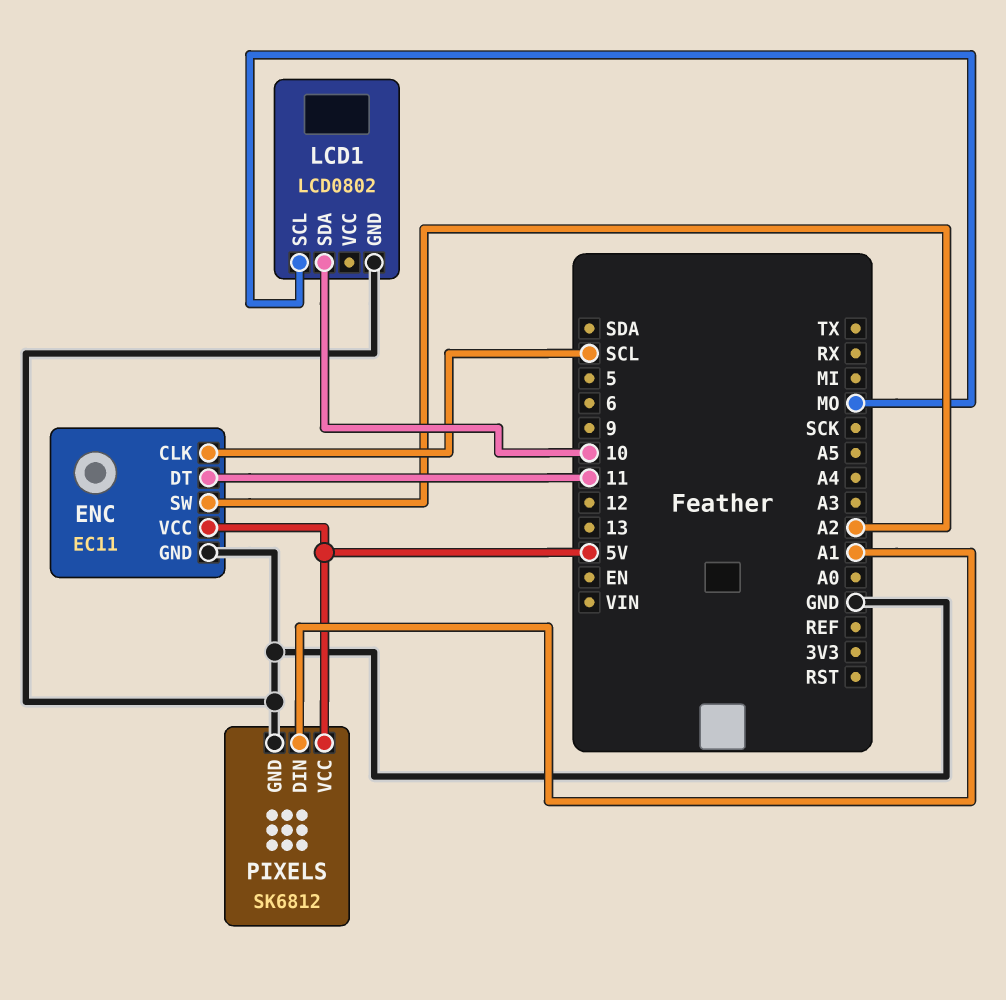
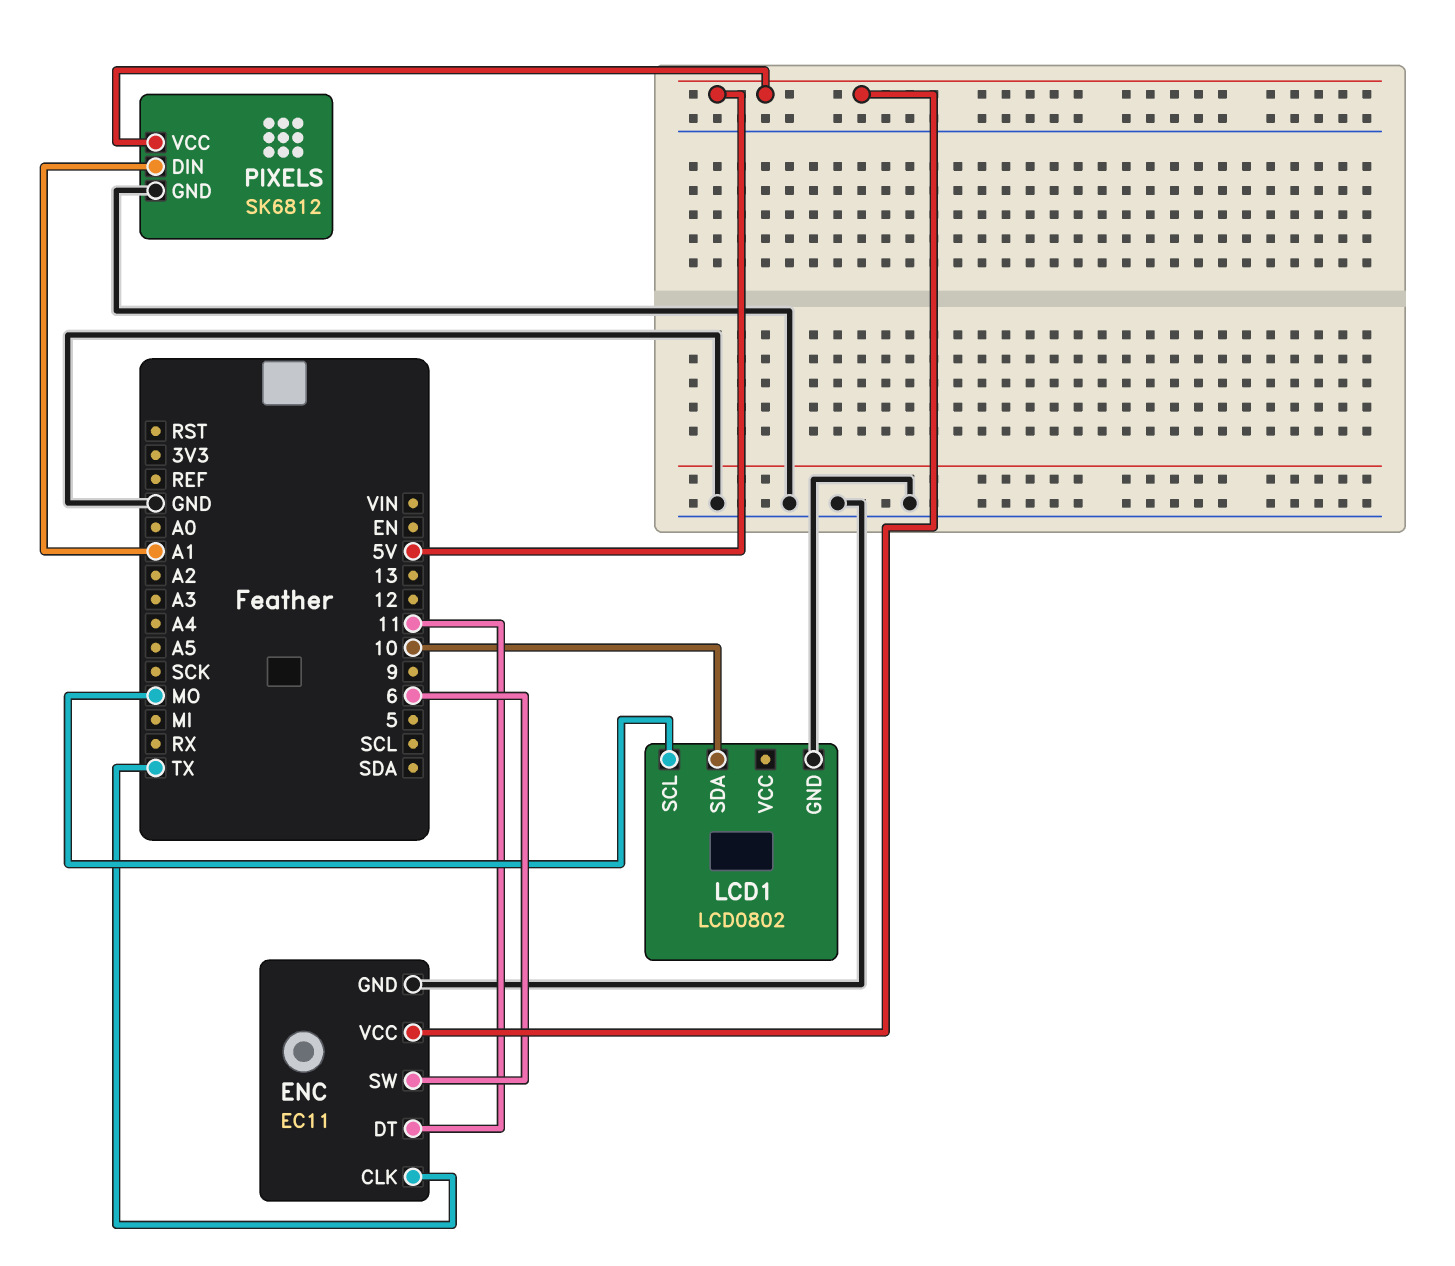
ENC pin CLK: SCL -> TX
ENC pin SW: A2 -> 6

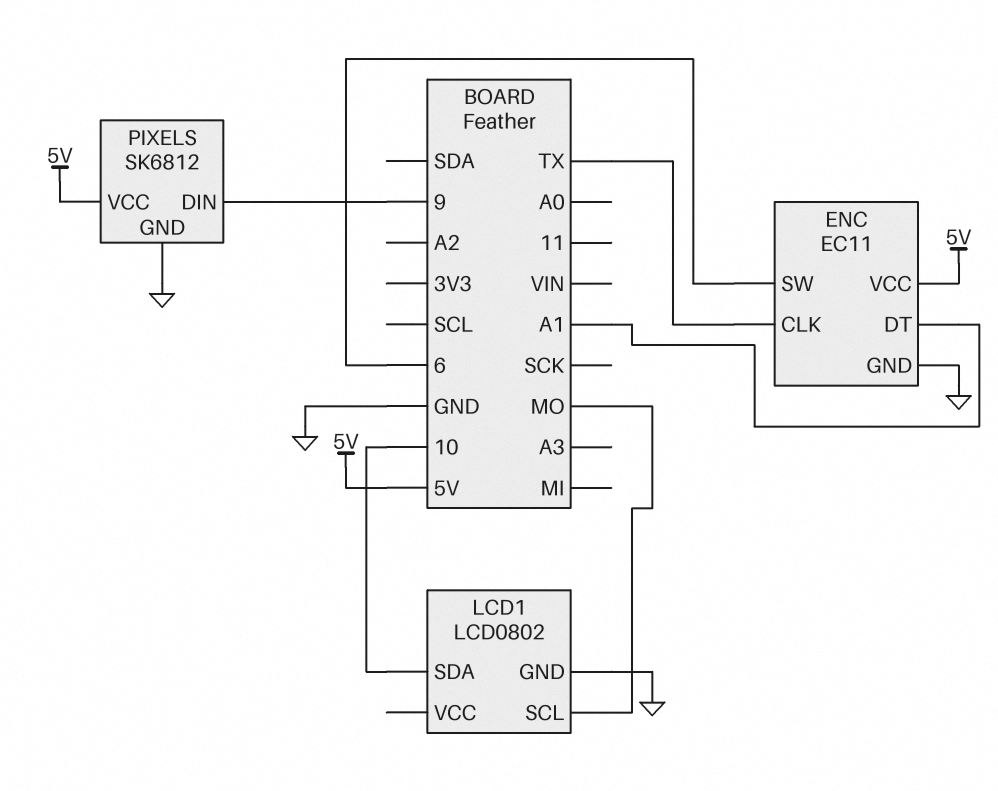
ENC pin DT: 11 -> A1
PIXELS pin DIN: A1 -> 9

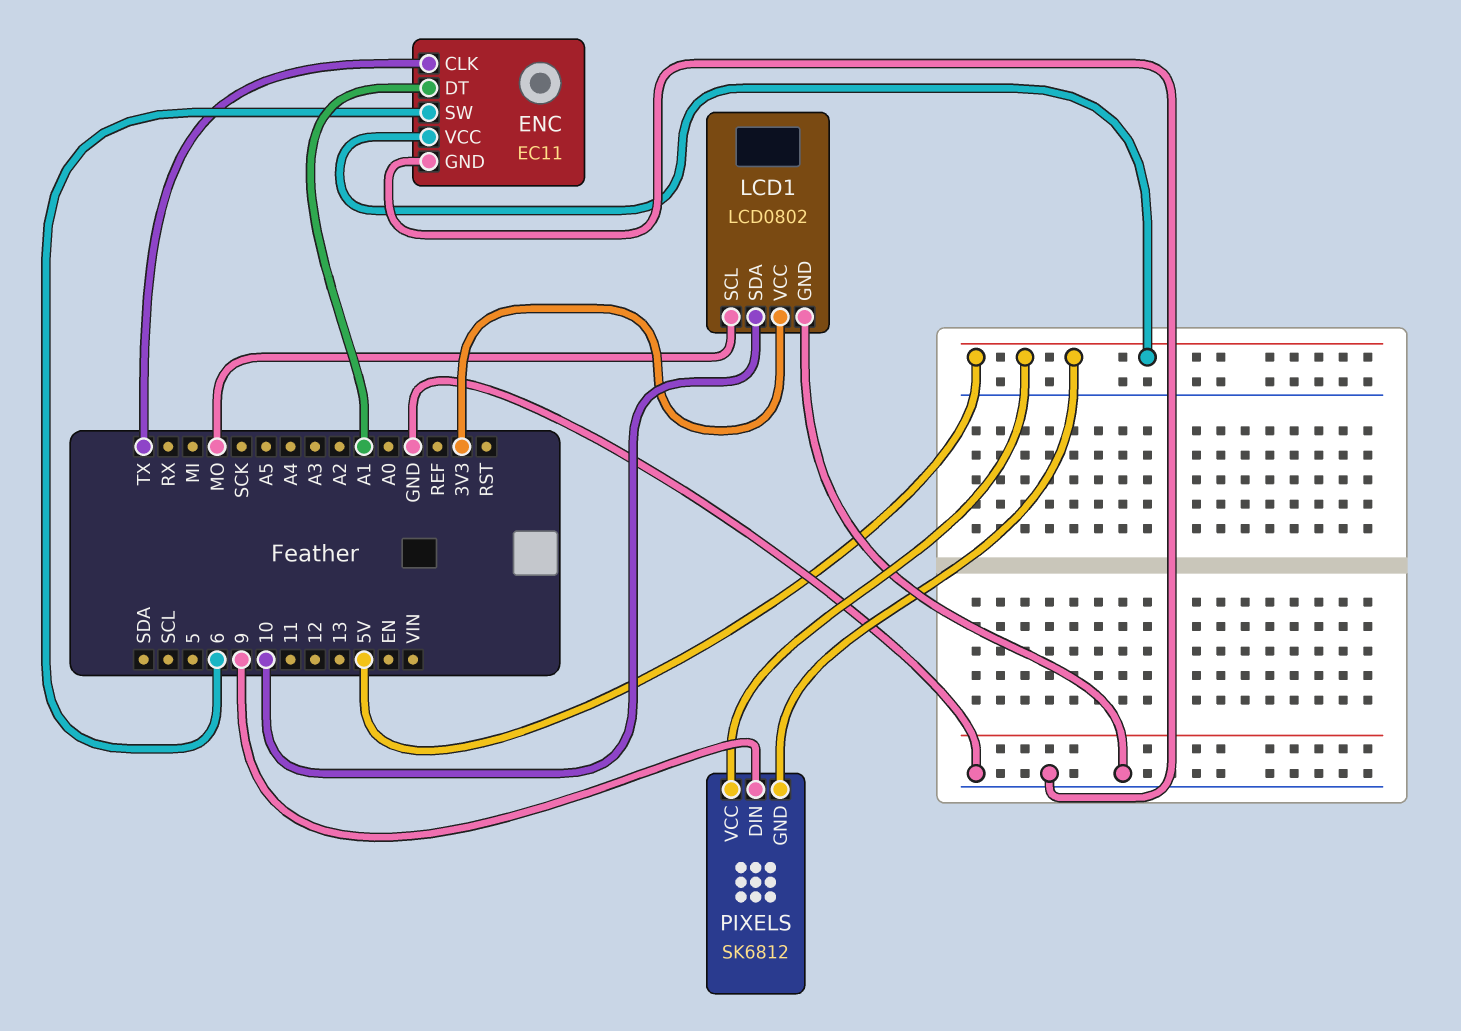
LCD1 pin VCC: none -> 3V3
PIXELS pin GND: GND -> 5V

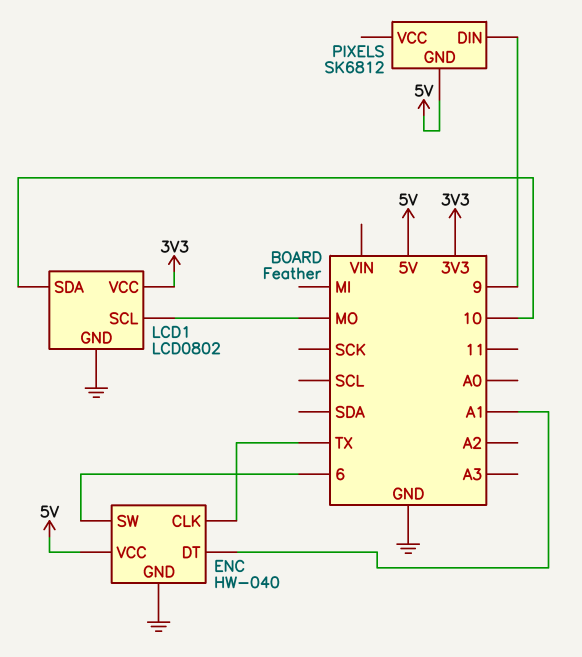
ENC: EC11 -> HW-040
PIXELS pin VCC: 5V -> none

